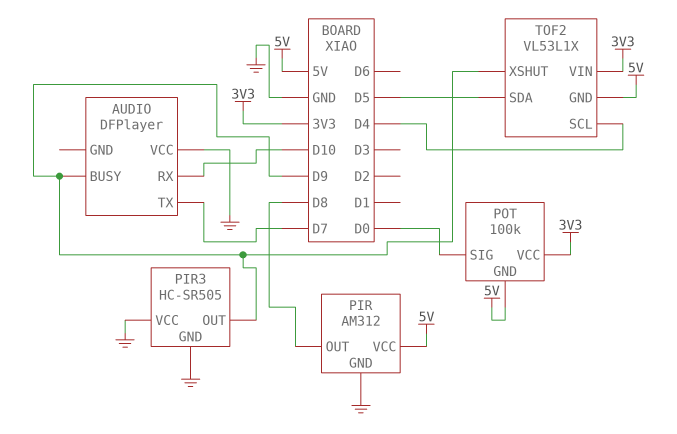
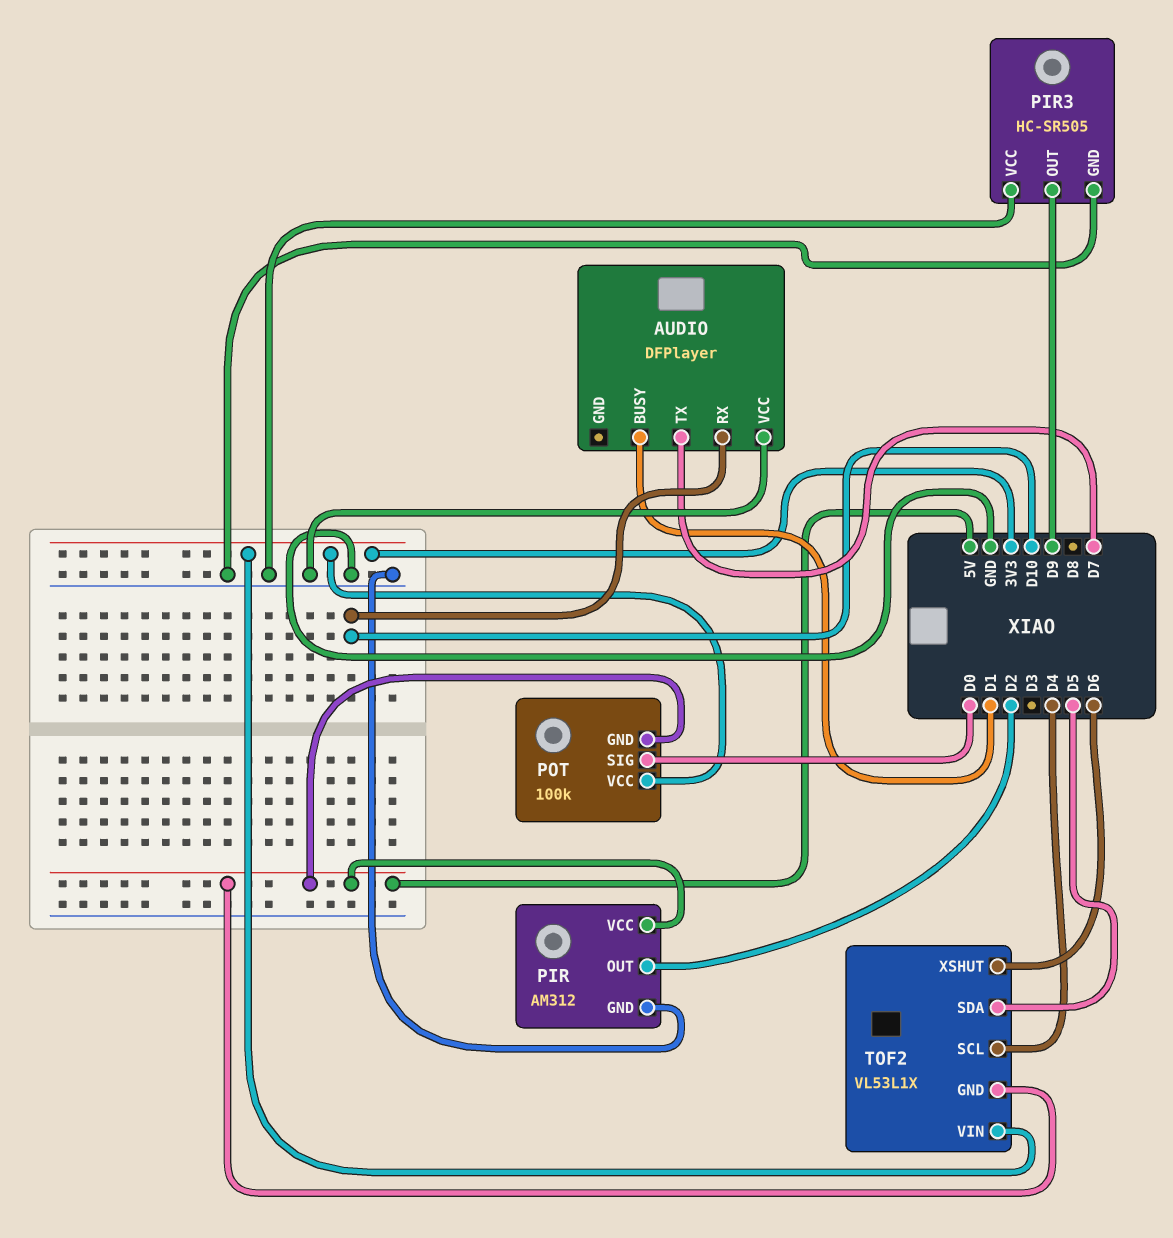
AUDIO pin BUSY: D9 -> D1
PIR pin OUT: D8 -> D2
TOF2 pin XSHUT: D9 -> D6

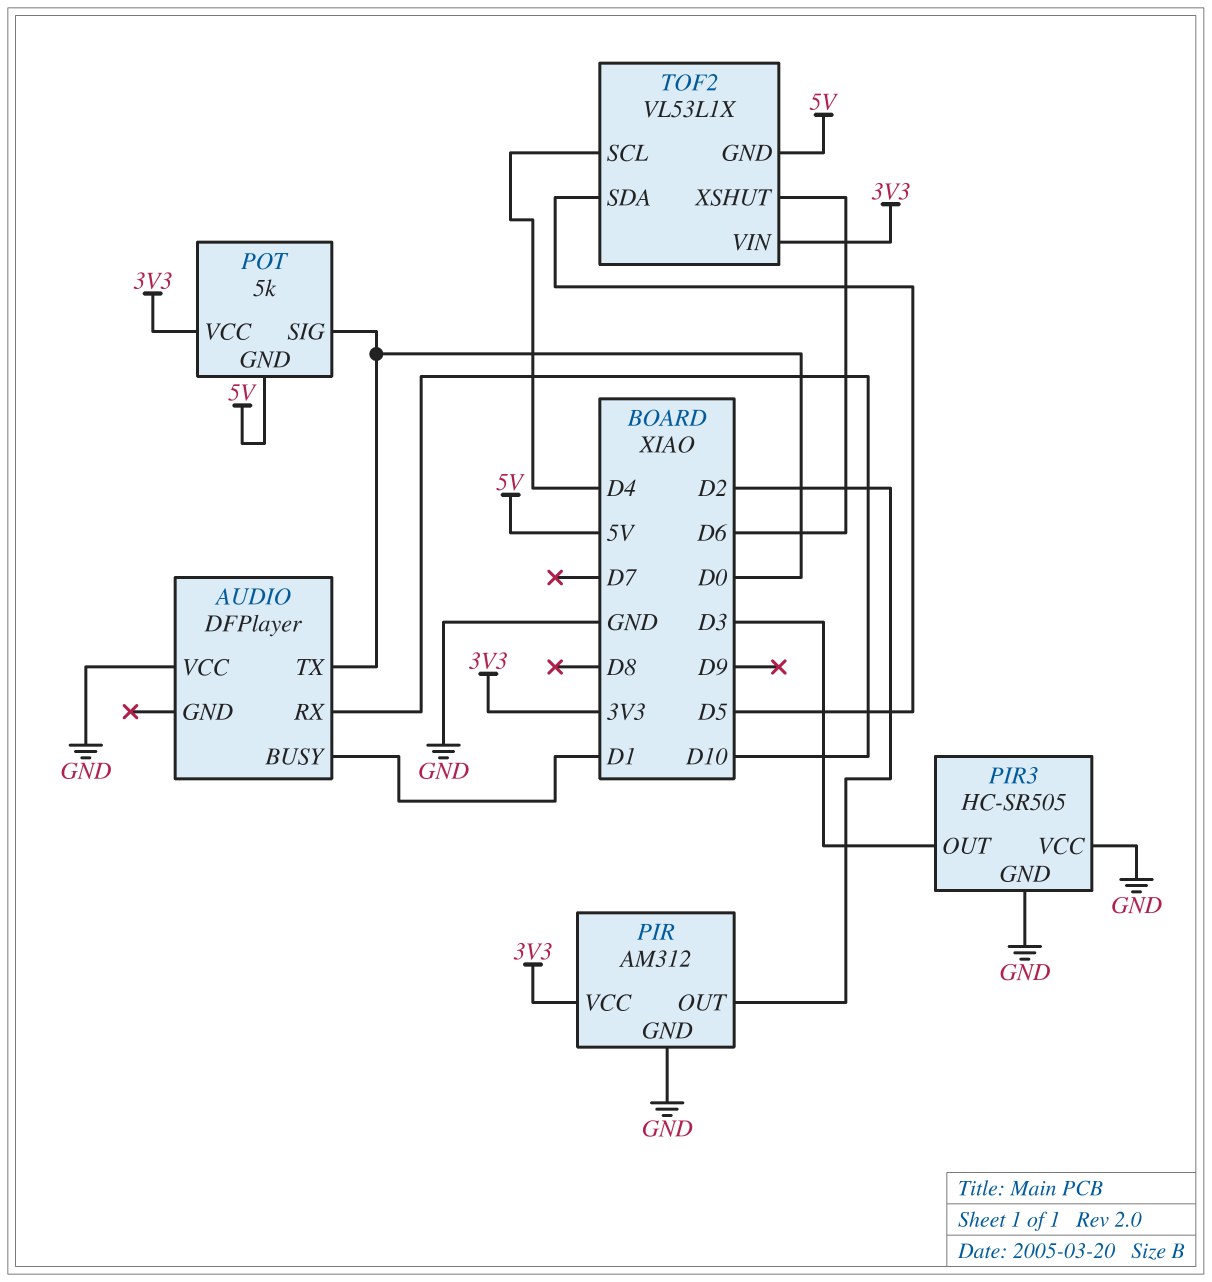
AUDIO pin TX: D7 -> D0
PIR pin VCC: 5V -> 3V3
PIR3 pin OUT: D9 -> D3
POT: 100k -> 5k

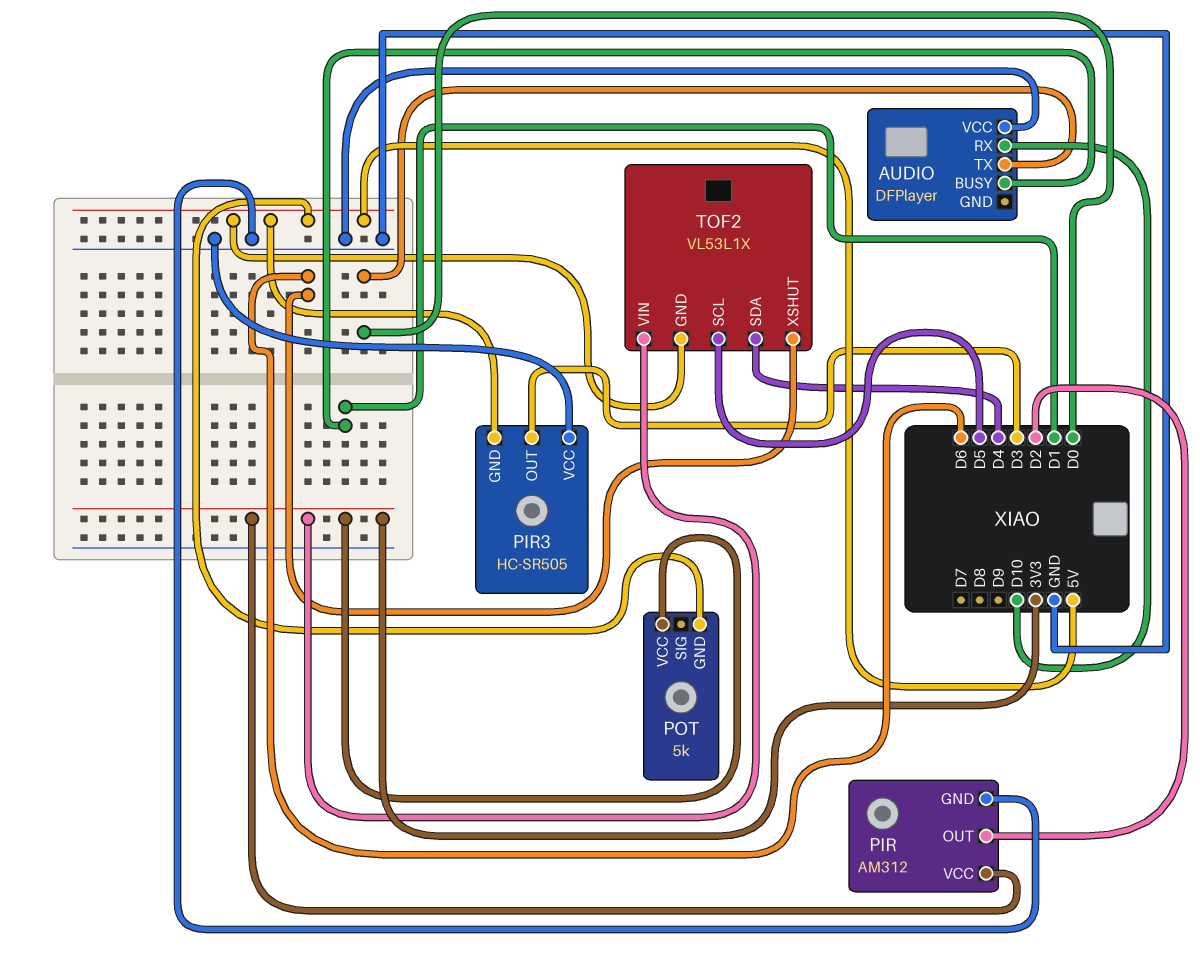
PIR3 pin GND: GND -> 5V
POT pin SIG: D0 -> none
TOF2 pin SCL: D4 -> D5
TOF2 pin SDA: D5 -> D4

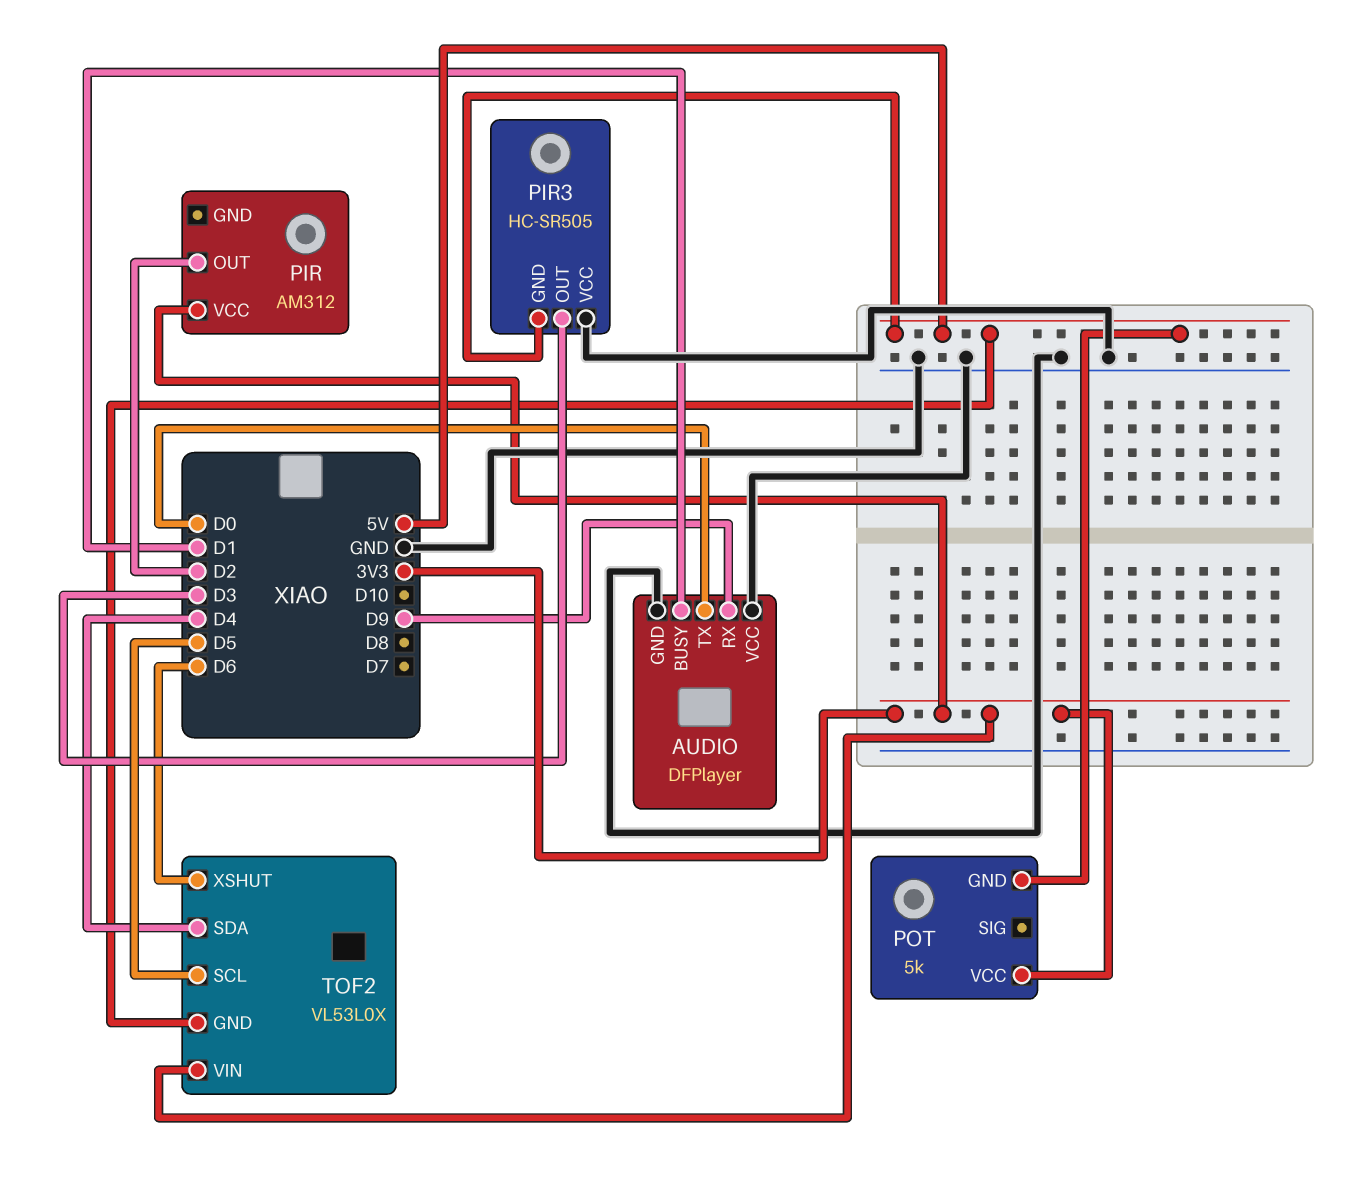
AUDIO pin GND: none -> GND
AUDIO pin RX: D10 -> D9
PIR pin GND: GND -> none
TOF2: VL53L1X -> VL53L0X

